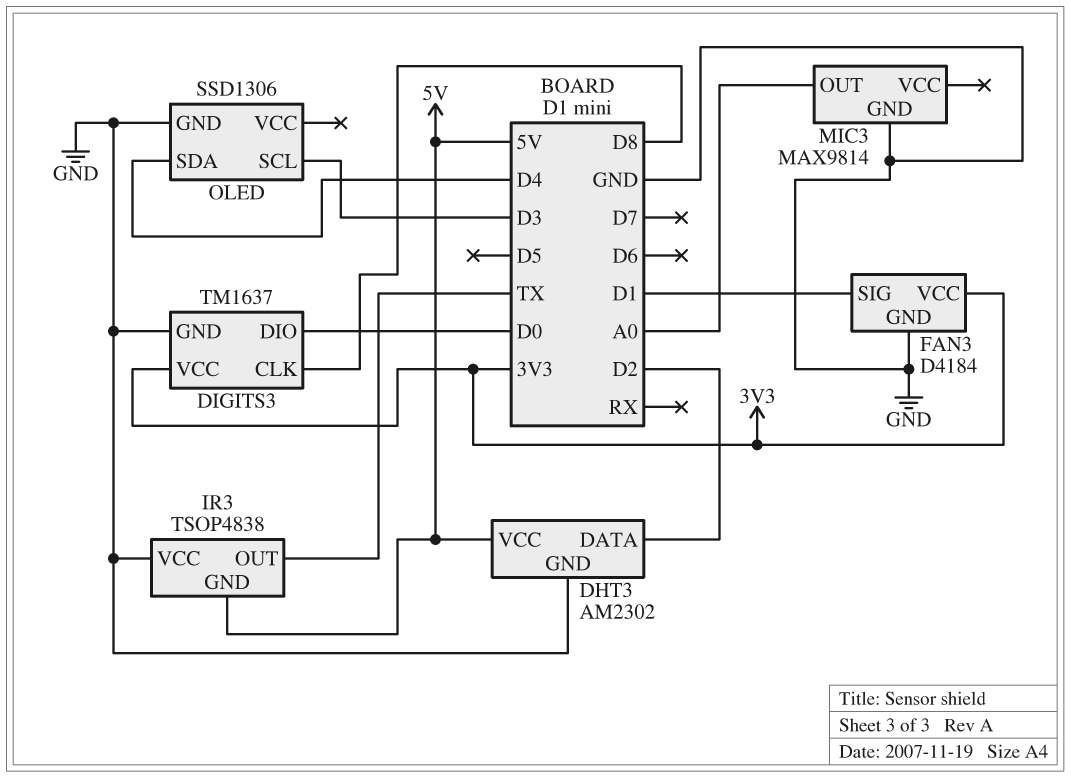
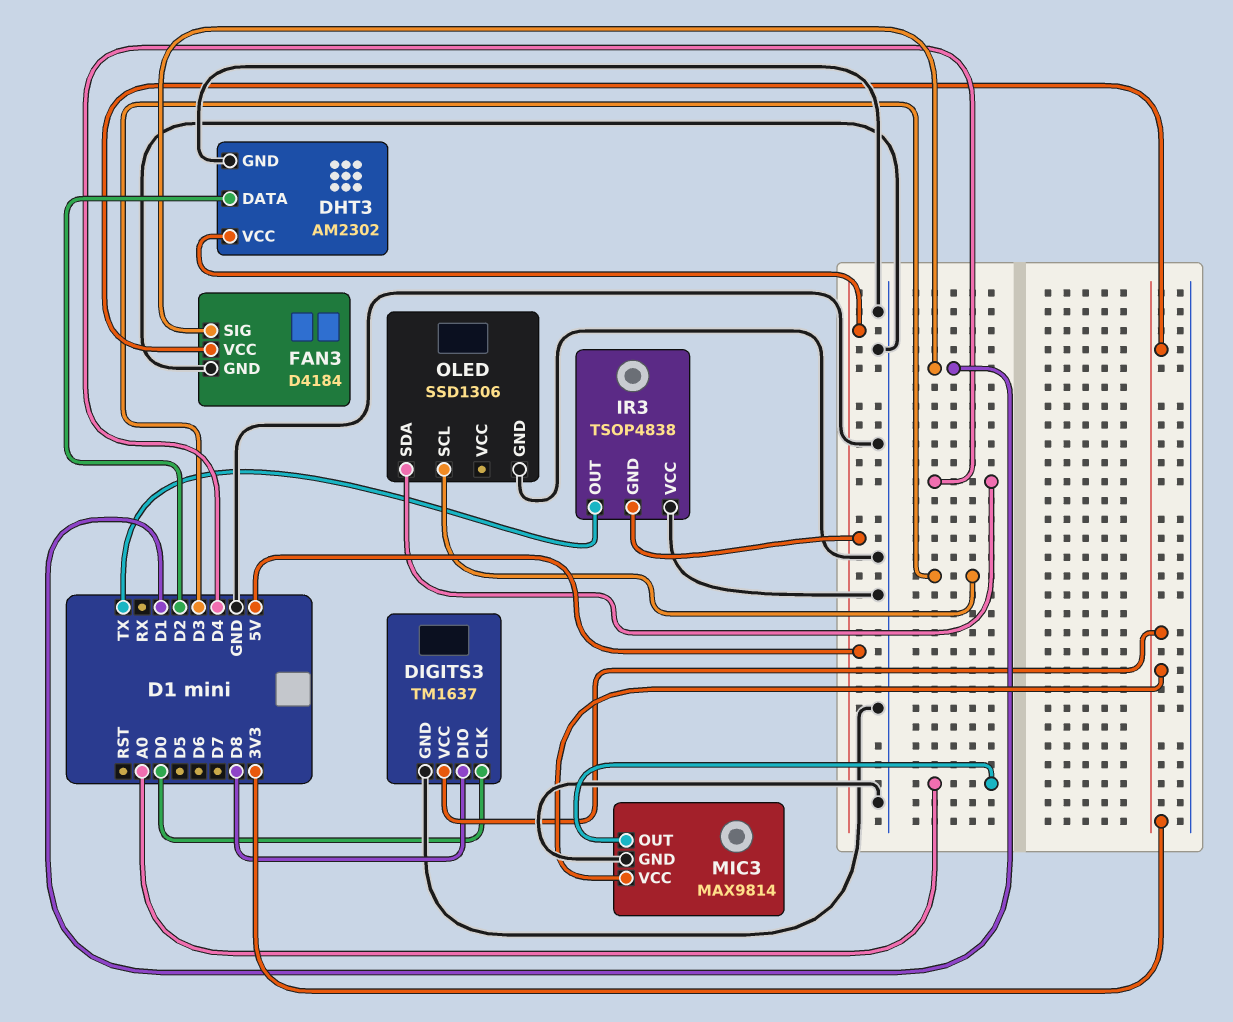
DIGITS3 pin CLK: D8 -> D0
DIGITS3 pin DIO: D0 -> D8
MIC3 pin VCC: none -> 3V3

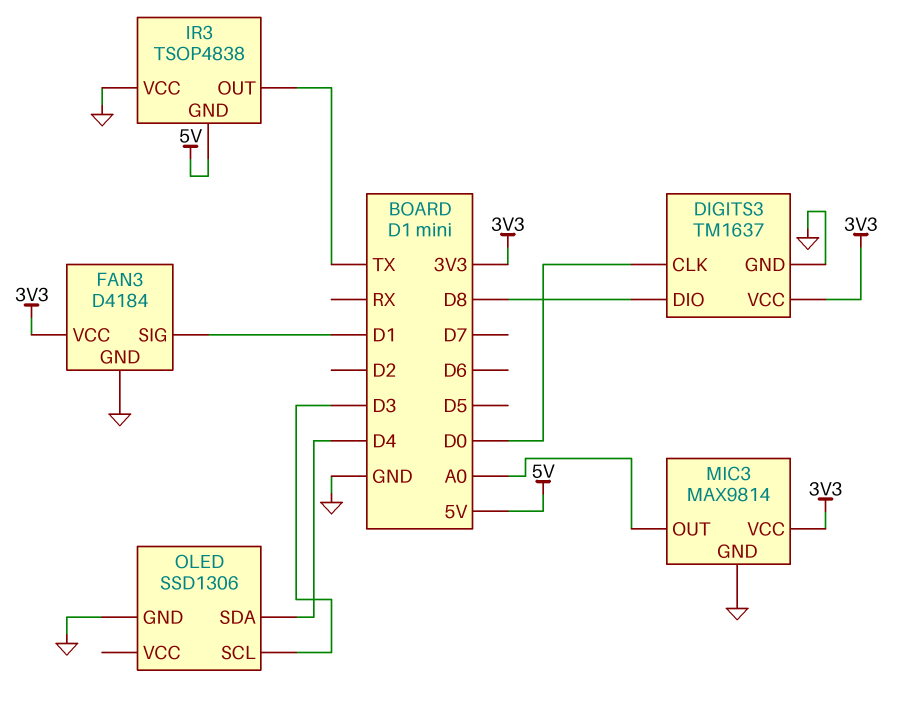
DHT3: AM2302 -> none
DHT3 pin DATA: D2 -> none
DHT3 pin GND: GND -> none
DHT3 pin VCC: 5V -> none

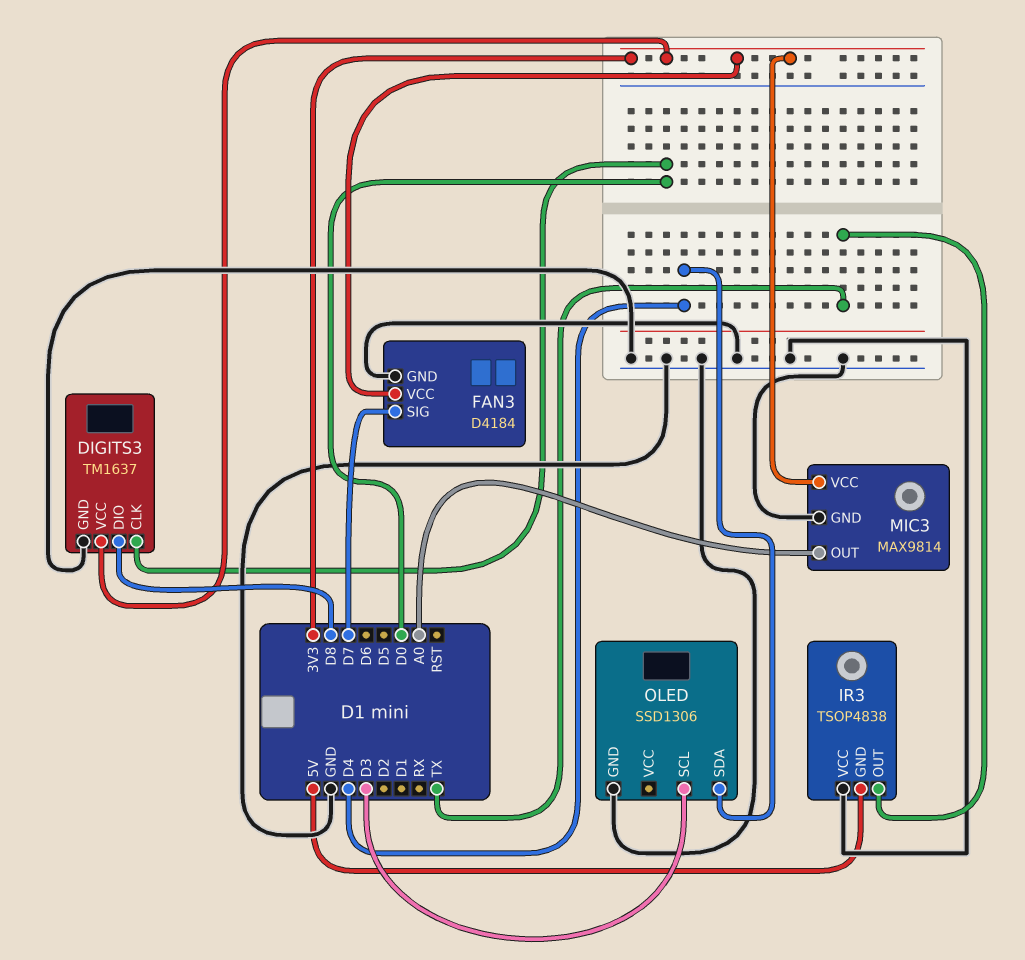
FAN3 pin SIG: D1 -> D7

